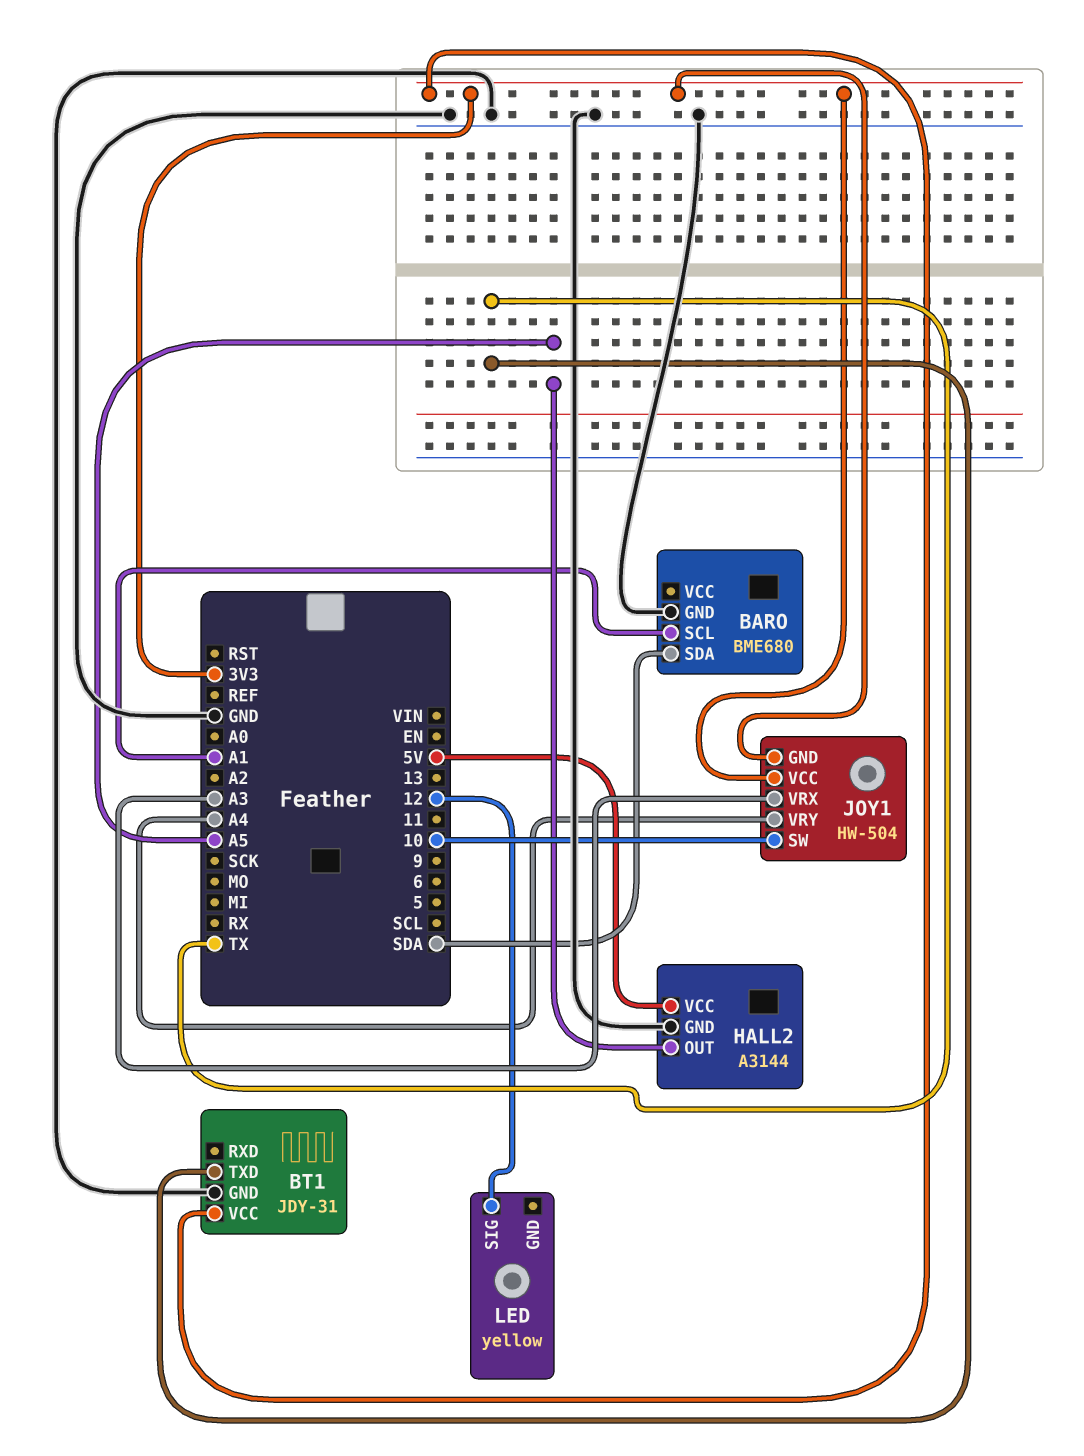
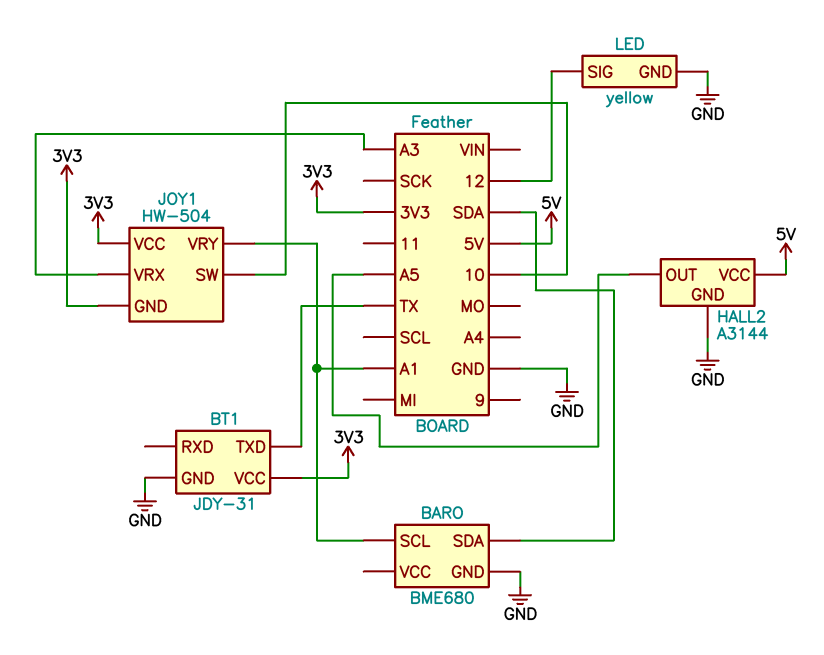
JOY1 pin VRY: A4 -> A1
LED pin GND: none -> GND

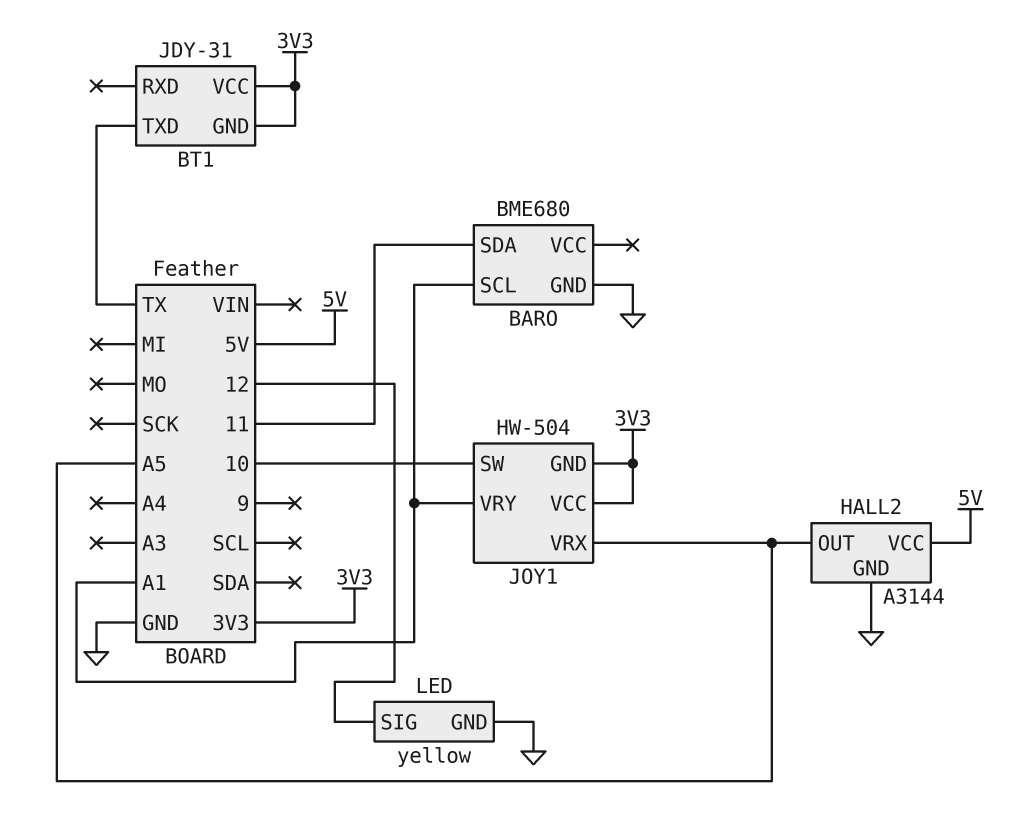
BARO pin SDA: SDA -> 11
BT1 pin GND: GND -> 3V3
JOY1 pin VRX: A3 -> A5

